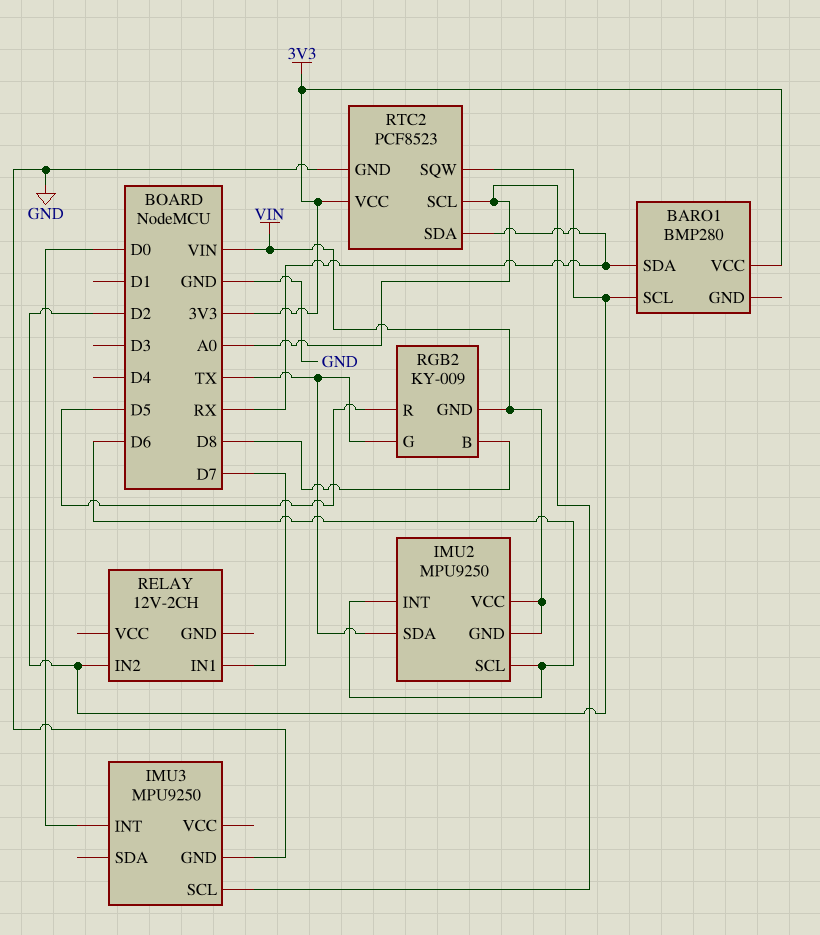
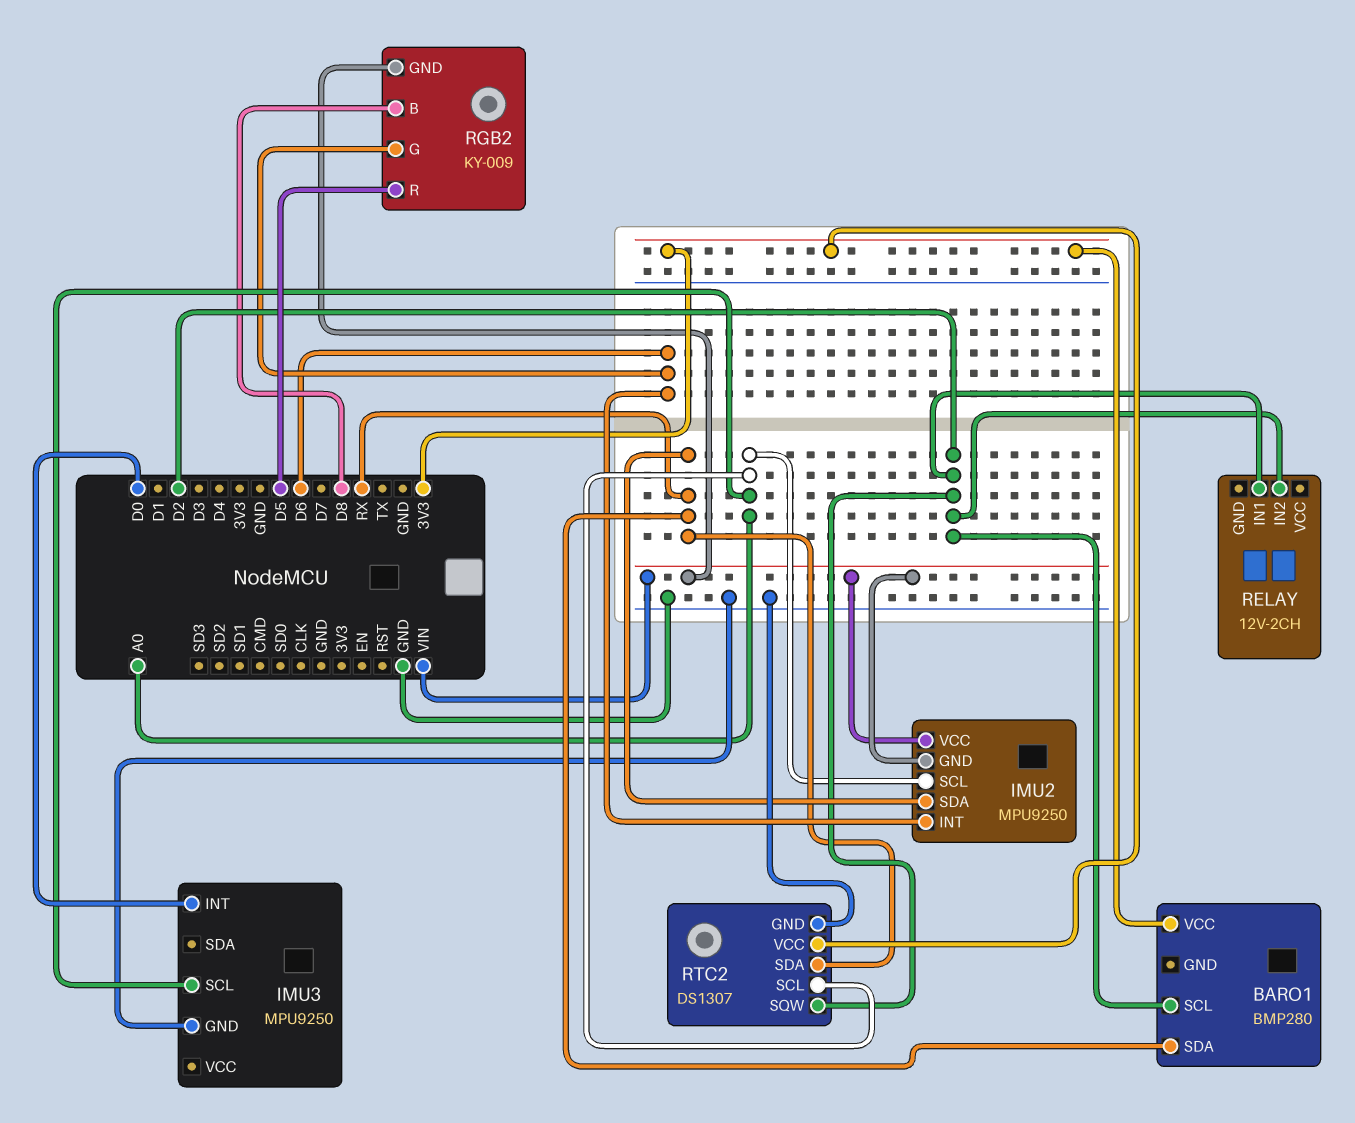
IMU2 pin SCL: D6 -> A0
IMU2 pin SDA: TX -> RX
RELAY pin IN1: D7 -> D2
RGB2 pin G: TX -> D6
RTC2: PCF8523 -> DS1307

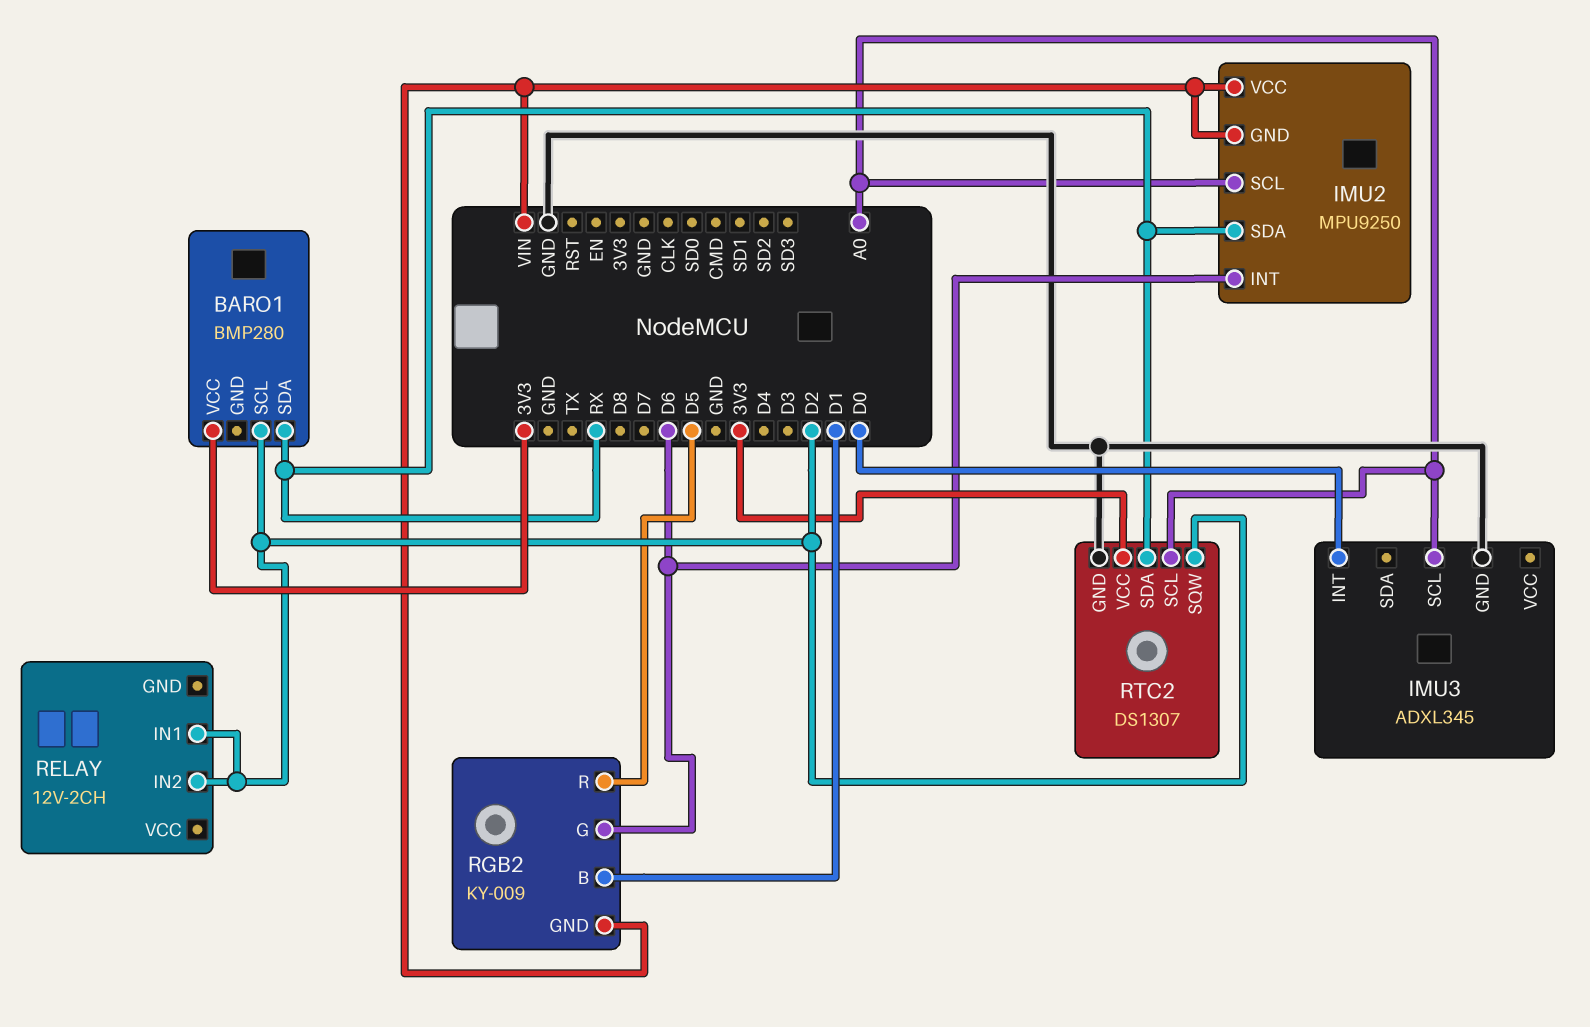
IMU3: MPU9250 -> ADXL345
RGB2 pin B: D8 -> D1

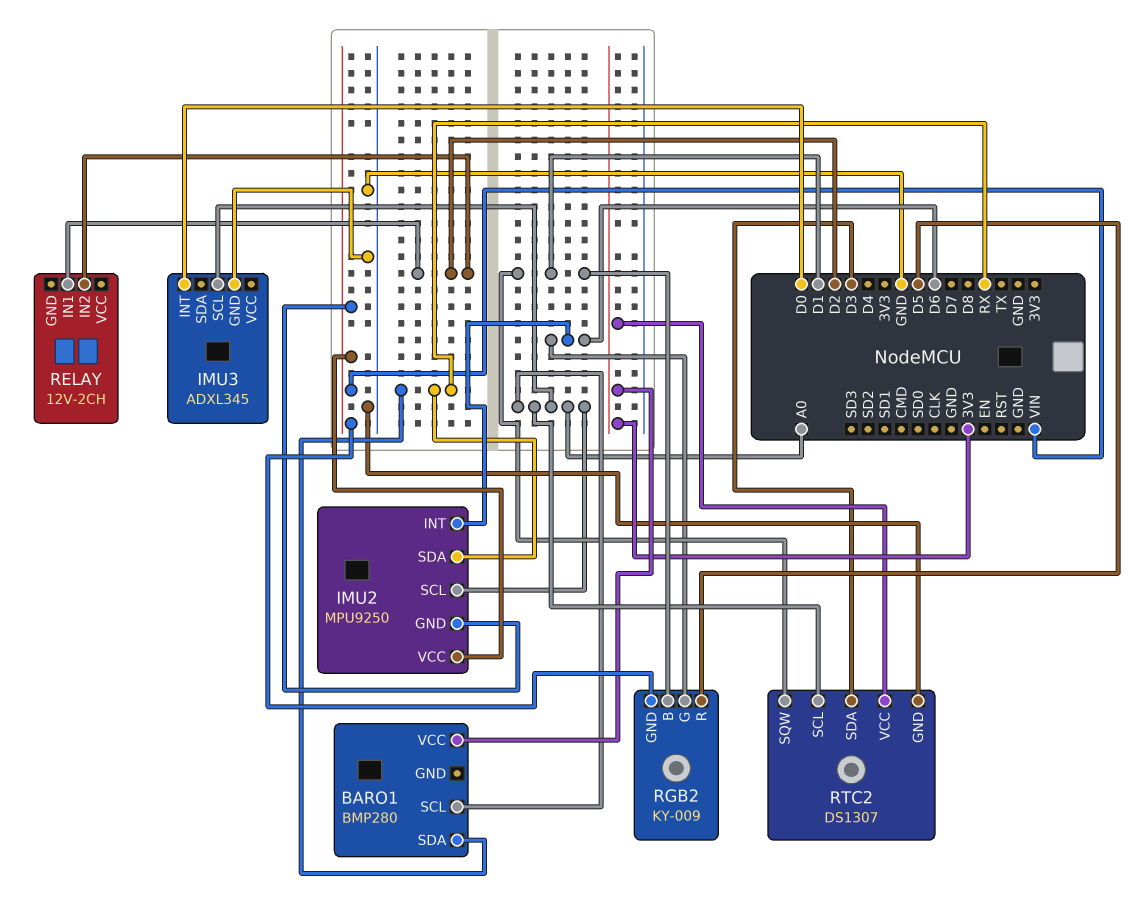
BARO1 pin SCL: D2 -> A0
RTC2 pin SDA: RX -> D3
RTC2 pin SQW: D2 -> D1

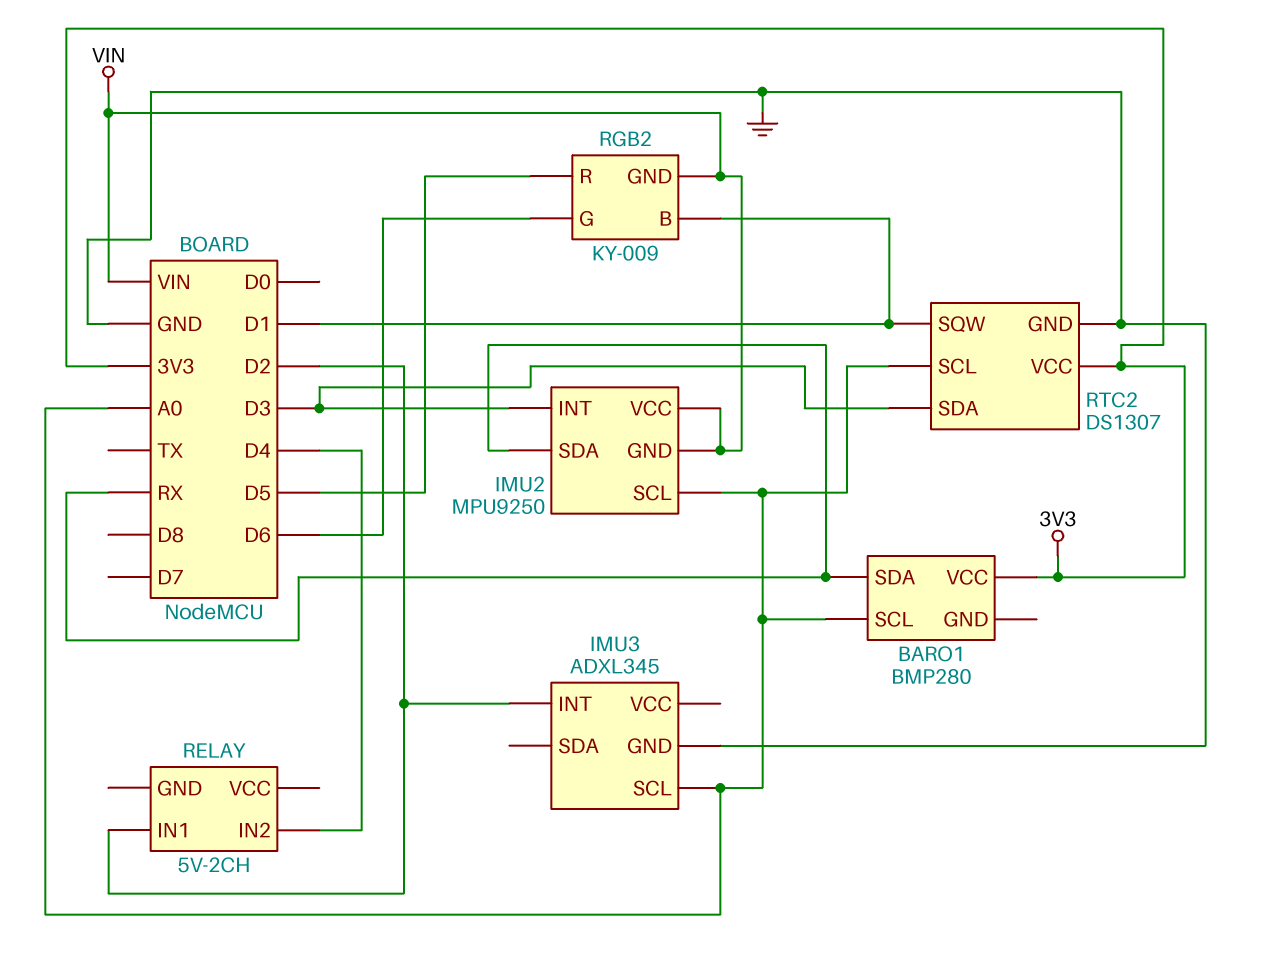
IMU2 pin INT: D6 -> D3
IMU3 pin INT: D0 -> D2
RELAY: 12V-2CH -> 5V-2CH
RELAY pin IN2: D2 -> D4

